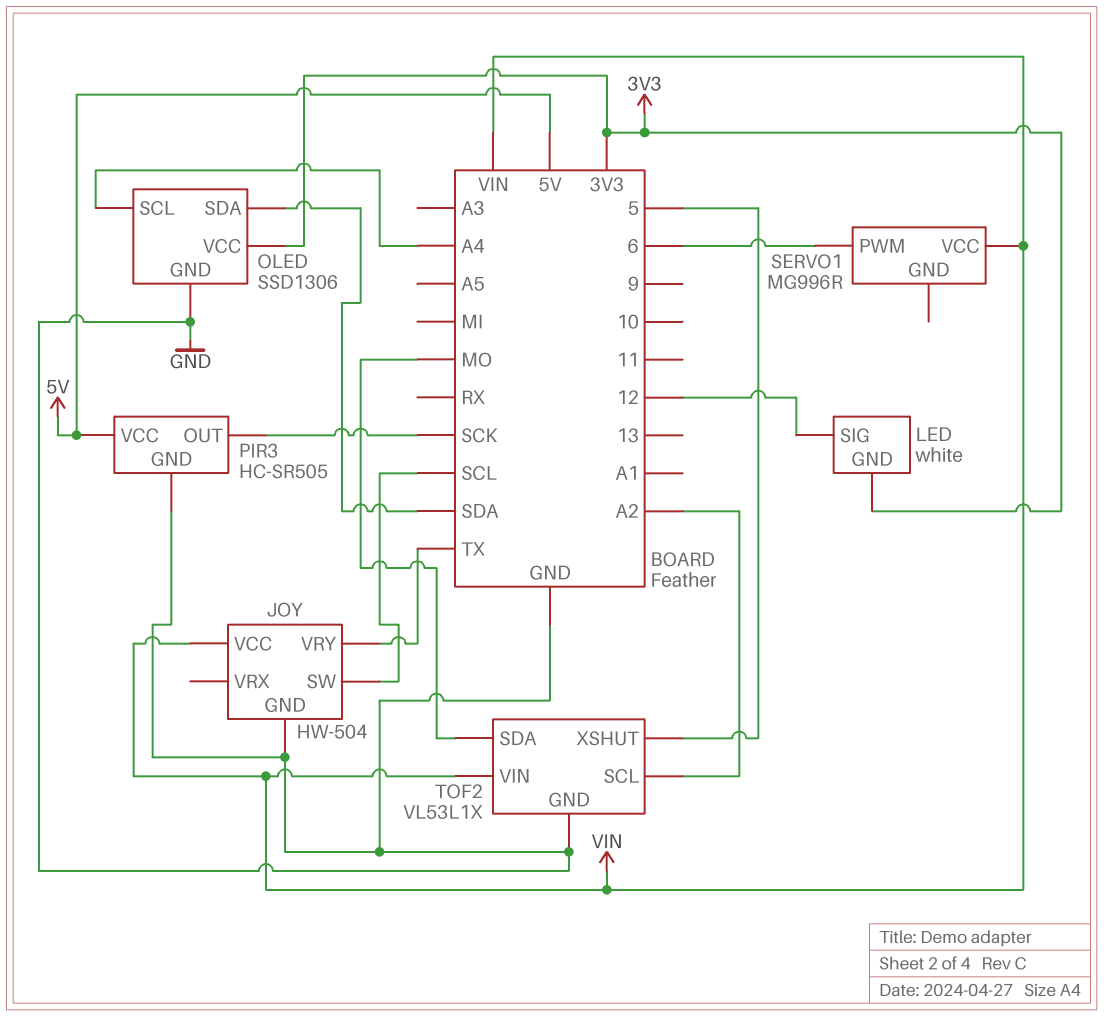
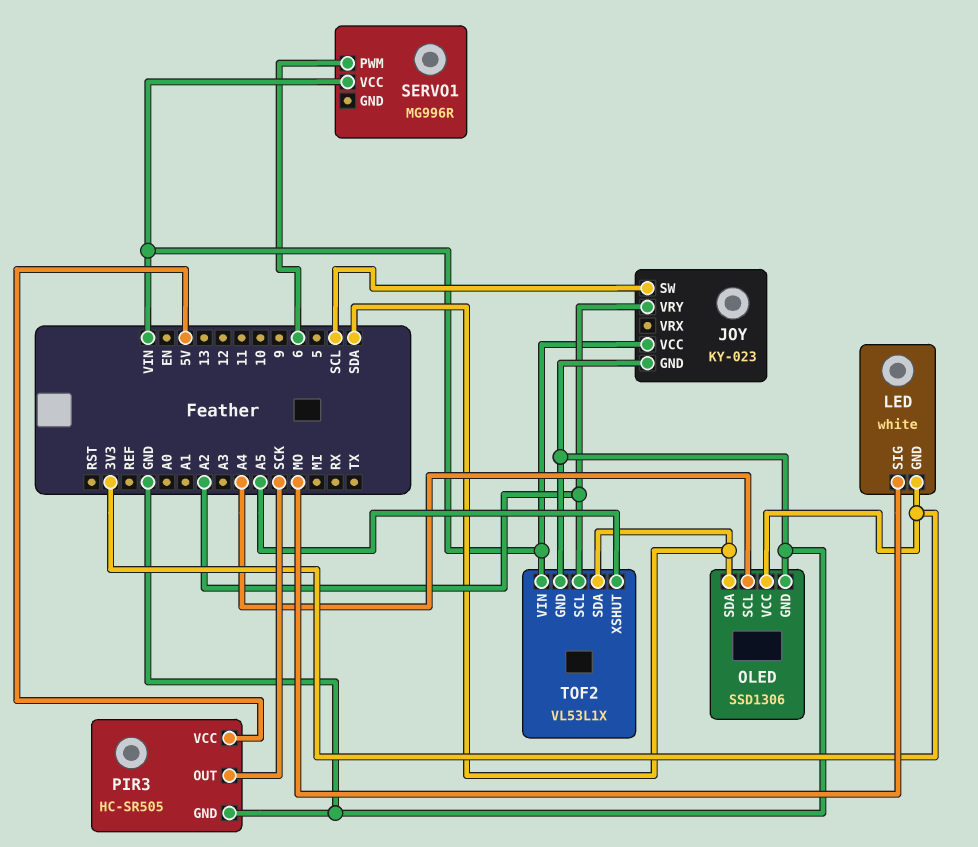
JOY: HW-504 -> KY-023
JOY pin VRY: TX -> A2
LED pin SIG: 12 -> MO
TOF2 pin SDA: MO -> SDA
TOF2 pin XSHUT: 5 -> A5

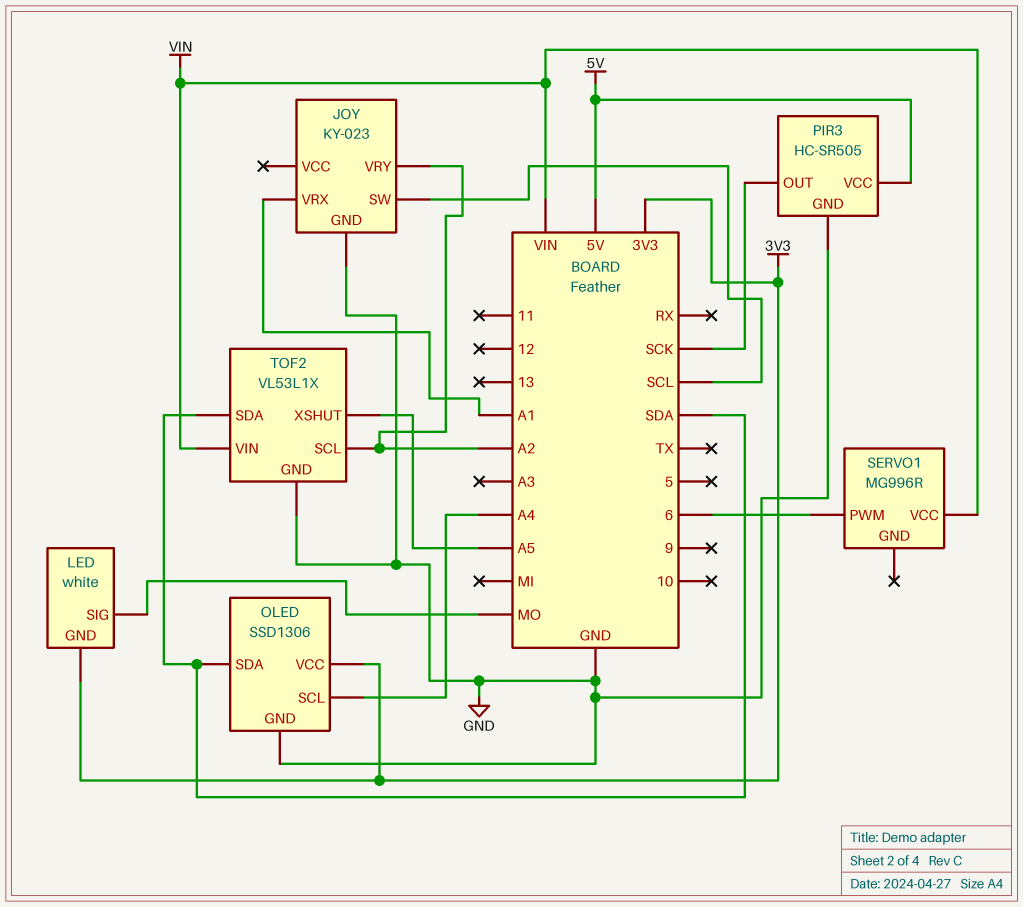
JOY pin VCC: VIN -> none
JOY pin VRX: none -> A1

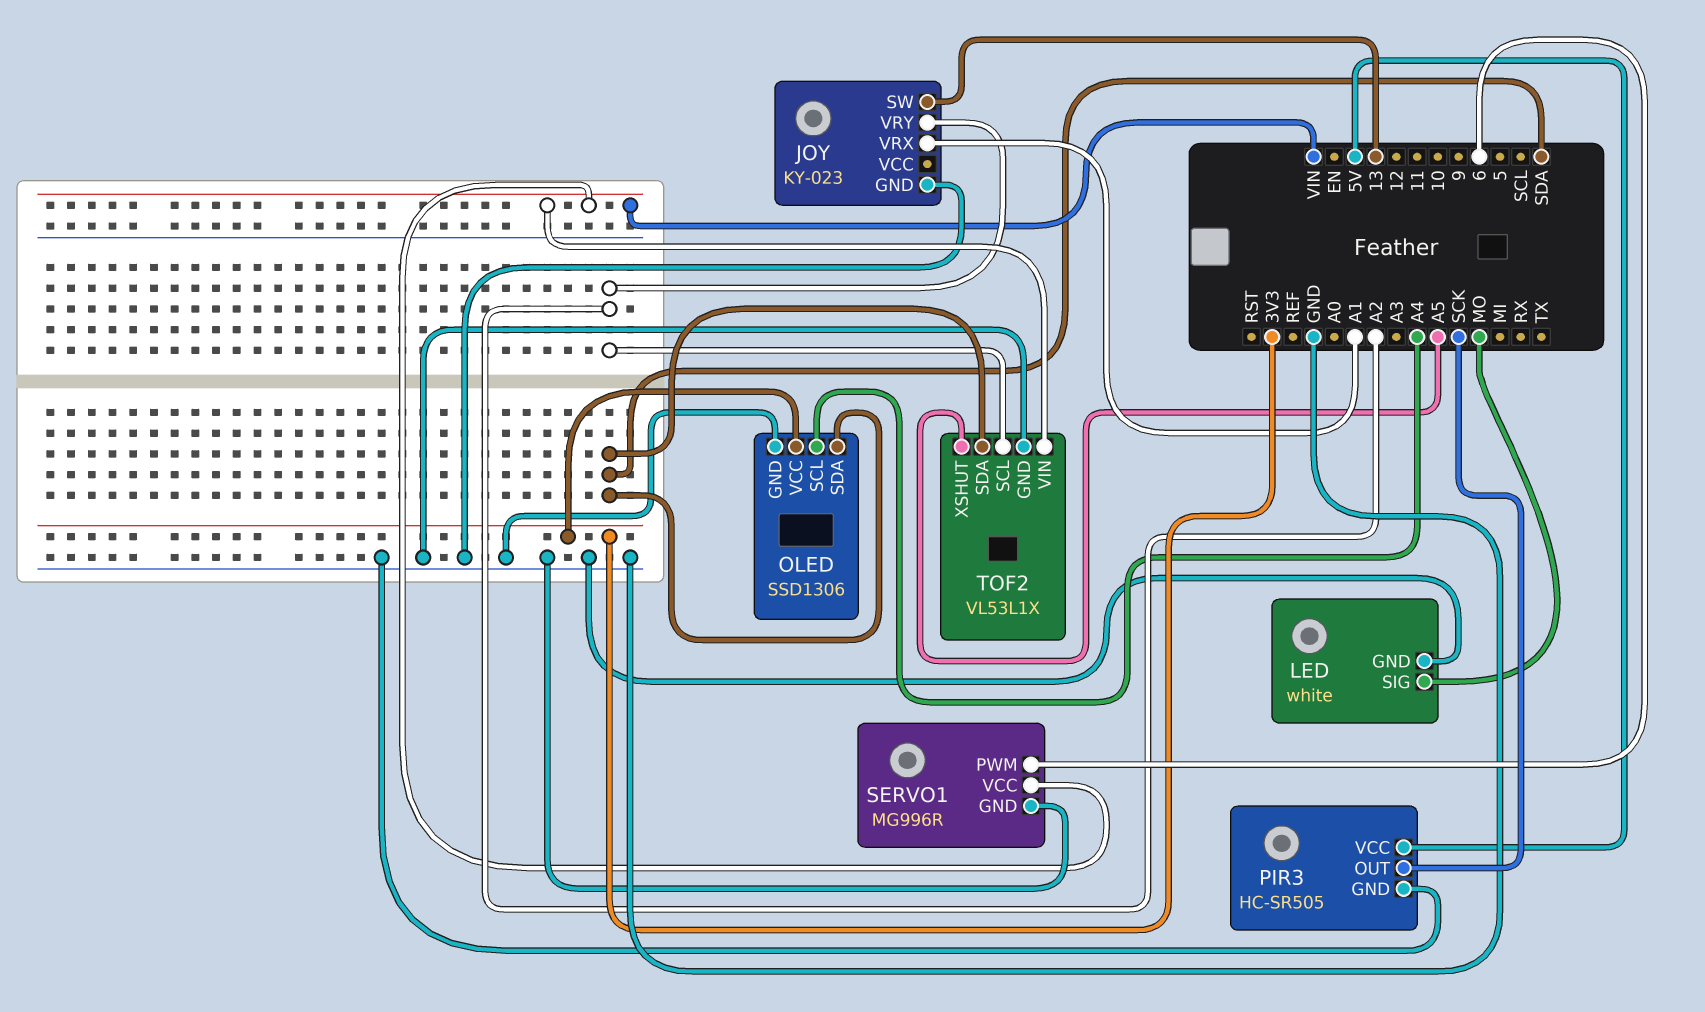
JOY pin SW: SCL -> 13
LED pin GND: 3V3 -> GND
SERVO1 pin GND: none -> GND

